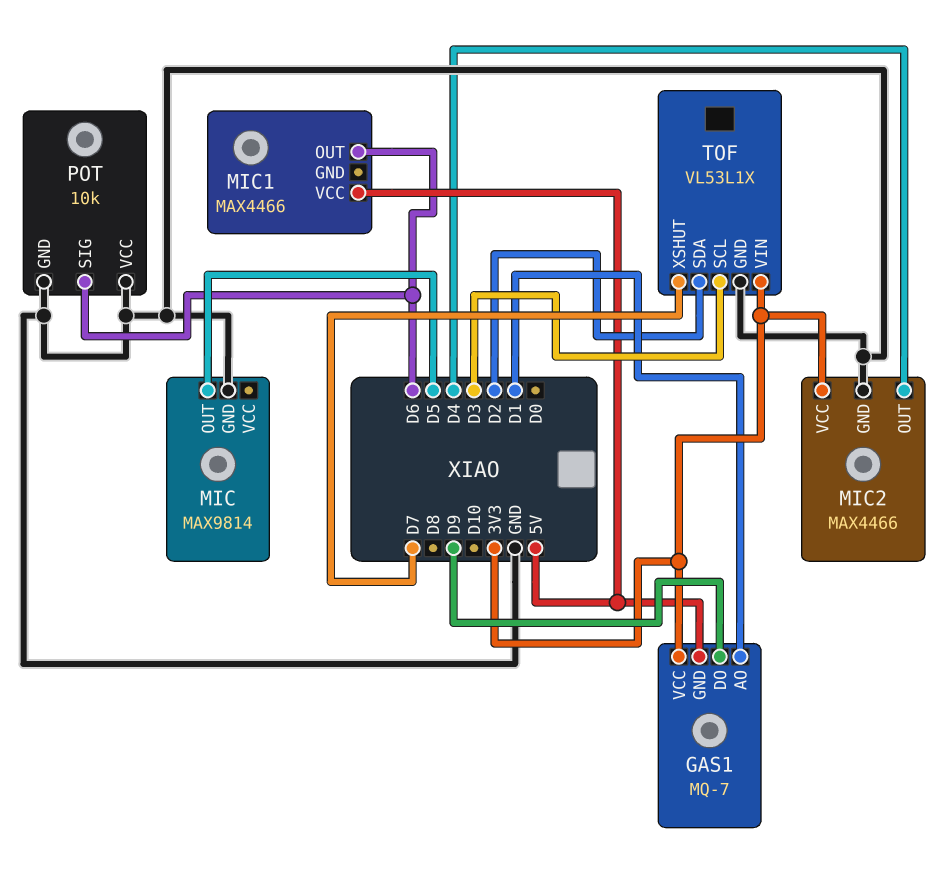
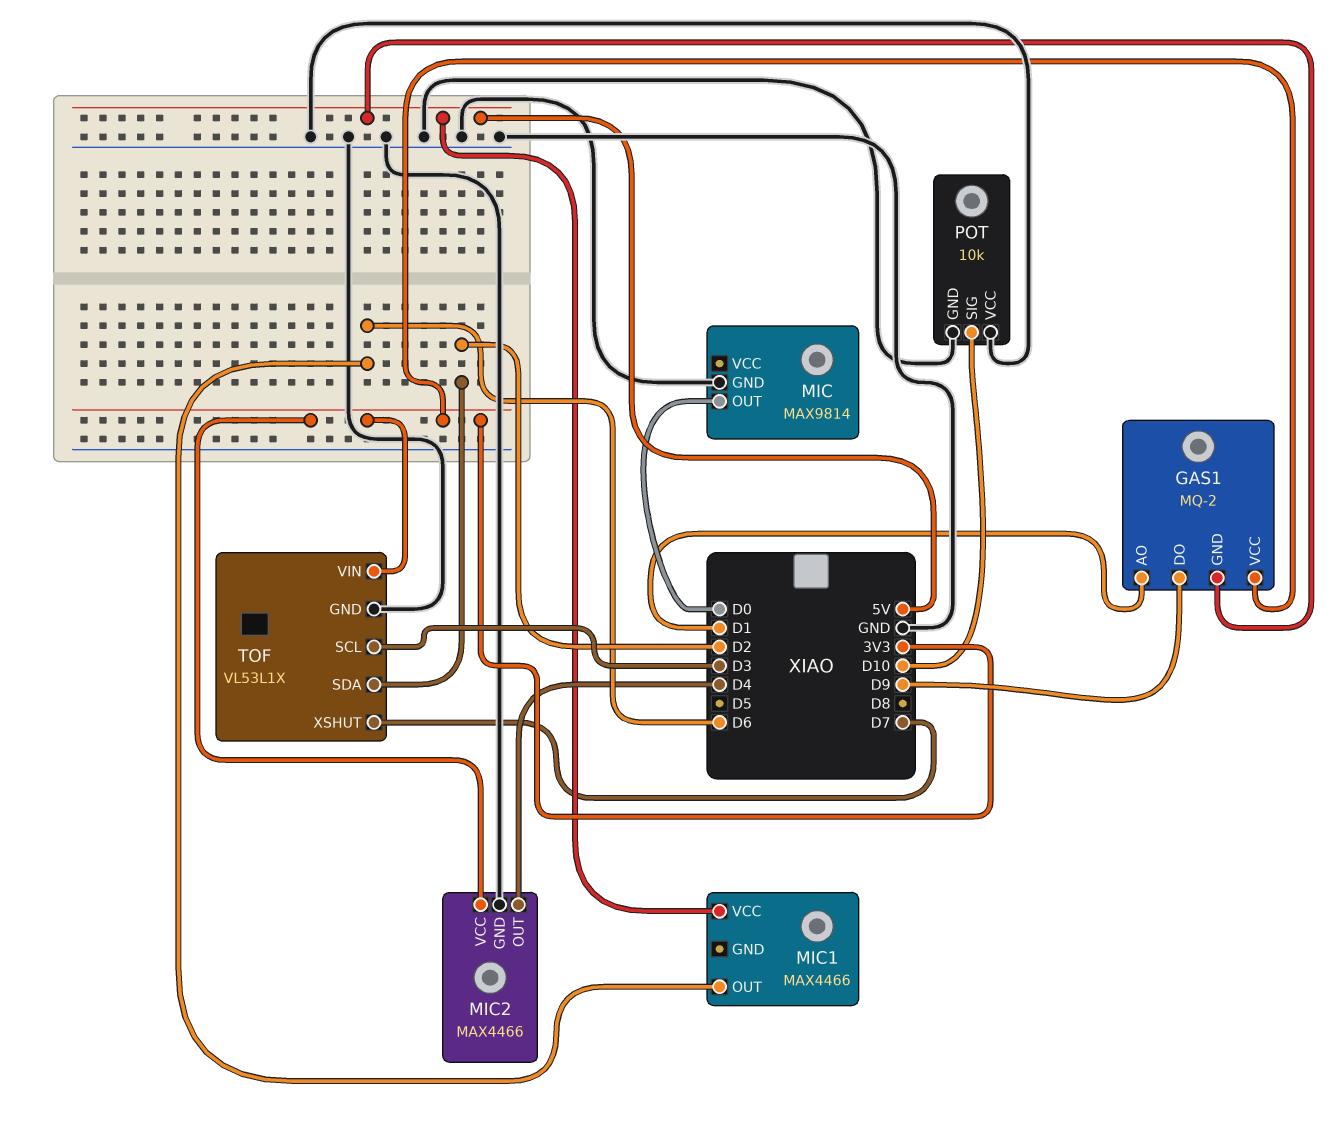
GAS1: MQ-7 -> MQ-2
MIC pin OUT: D5 -> D0
POT pin SIG: D6 -> D10

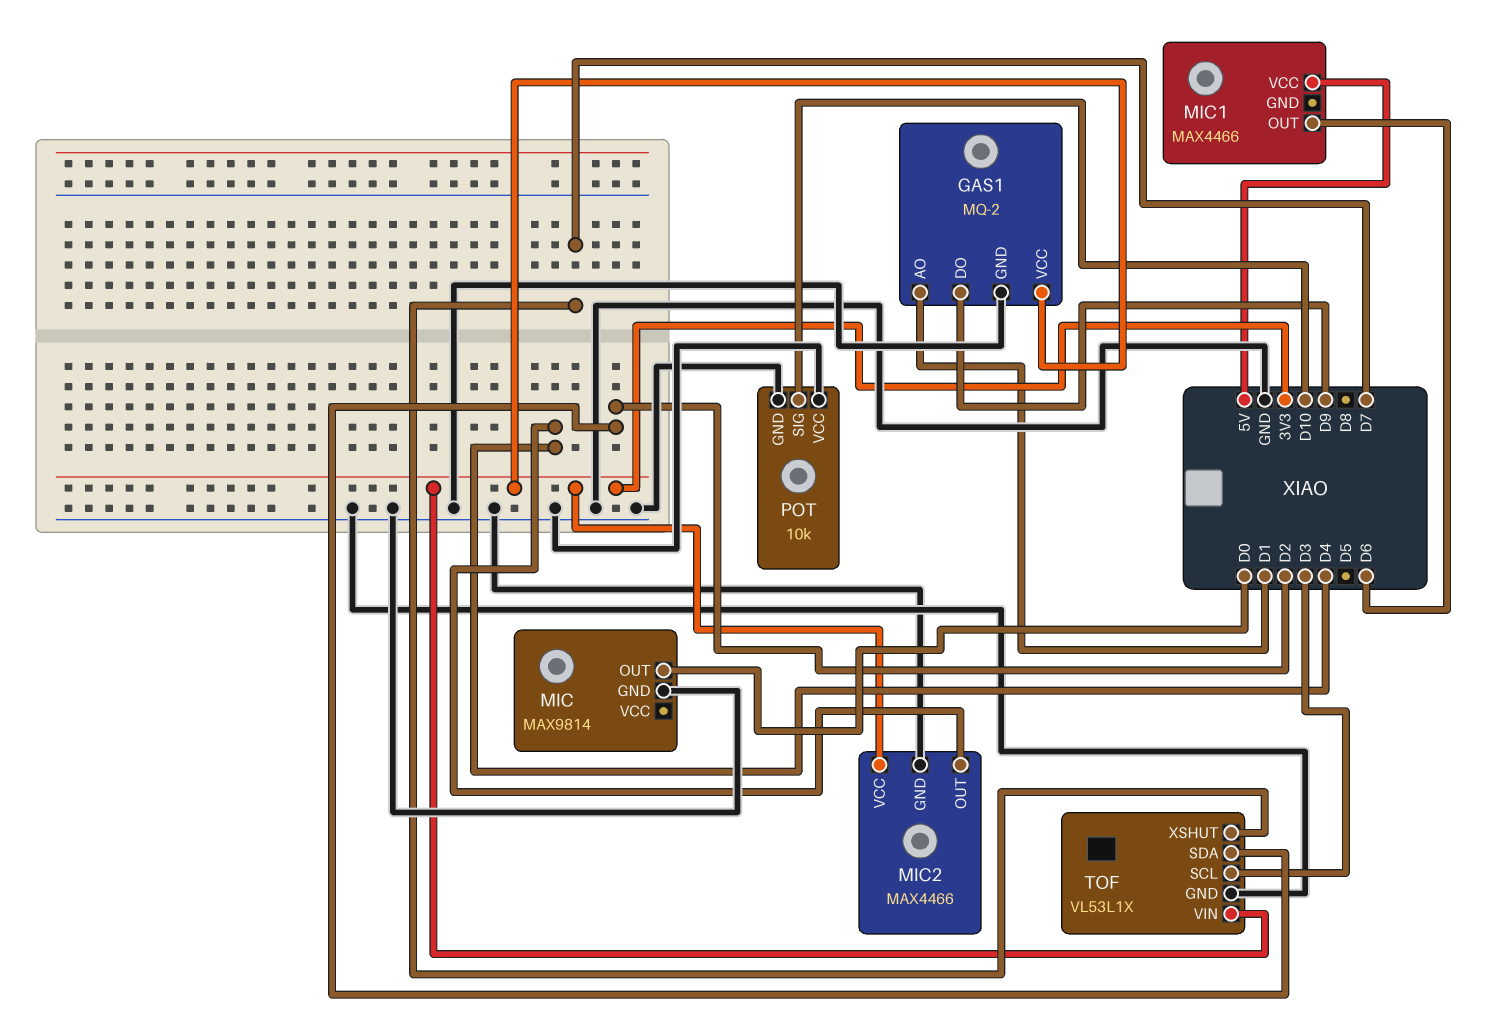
GAS1 pin GND: 5V -> GND

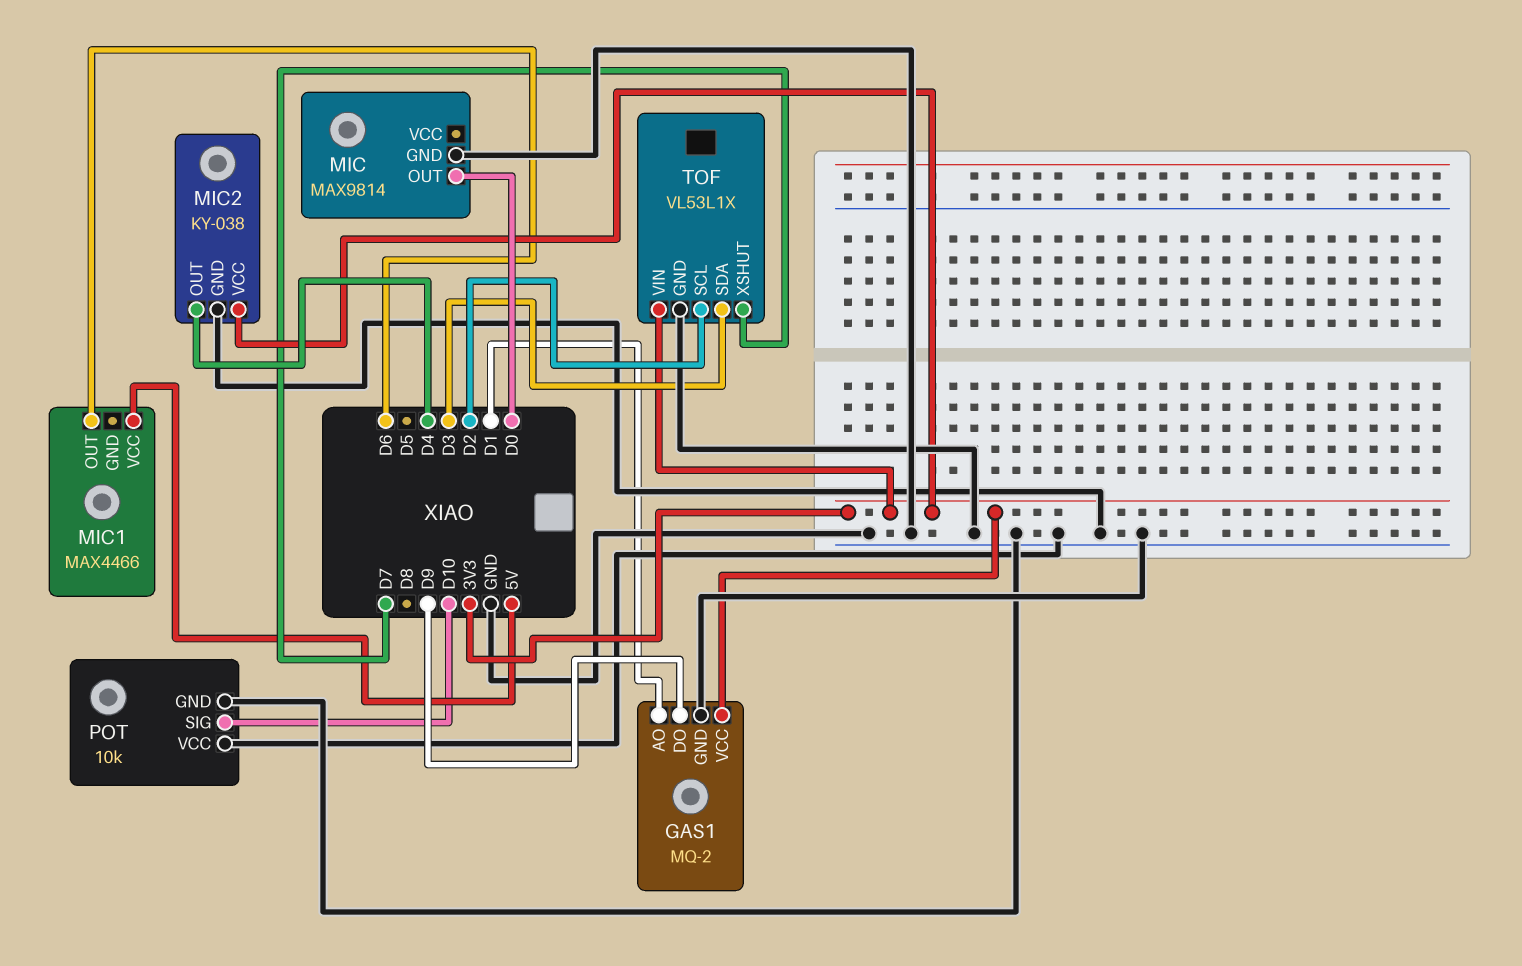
MIC2: MAX4466 -> KY-038
TOF pin SCL: D3 -> D2
TOF pin SDA: D2 -> D3

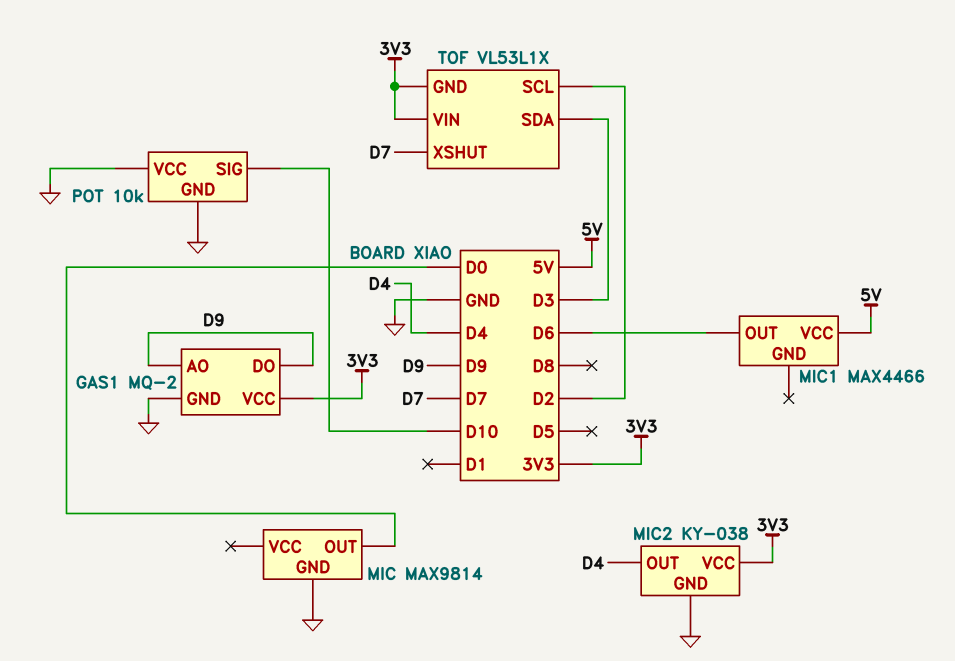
GAS1 pin AO: D1 -> D9
TOF pin GND: GND -> 3V3

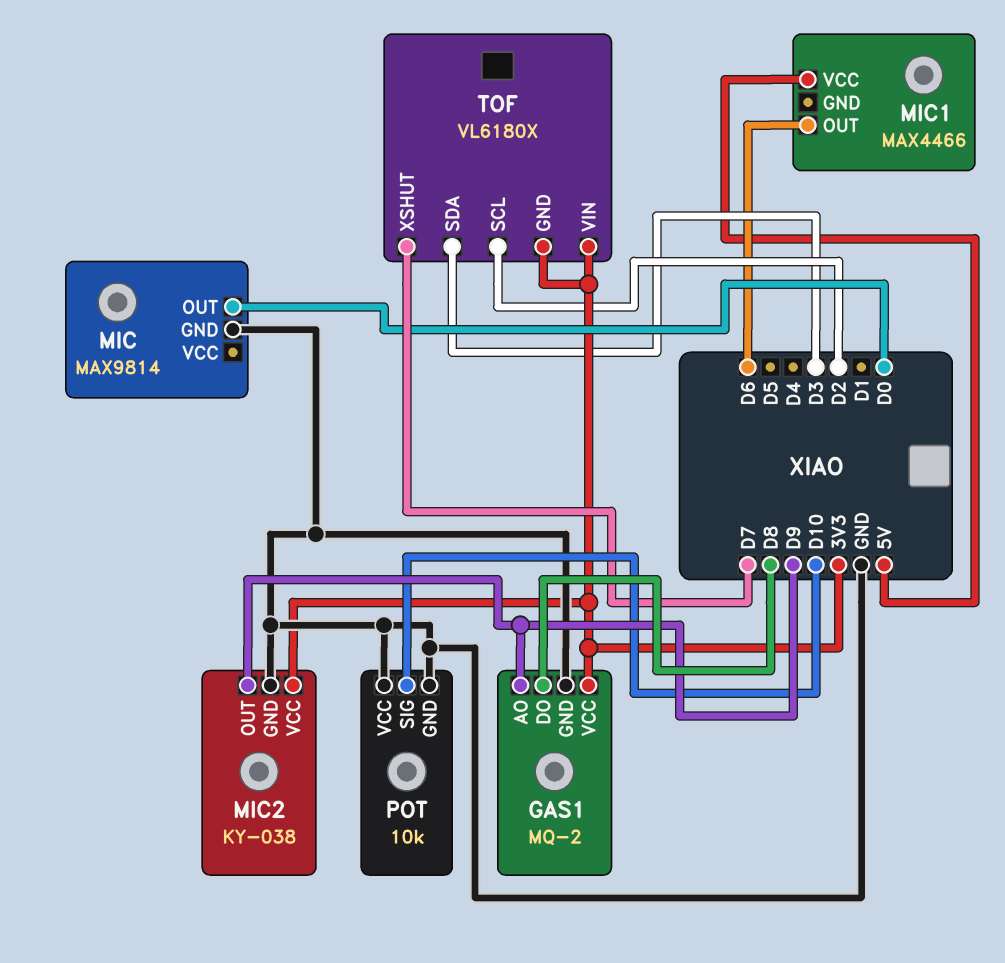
GAS1 pin DO: D9 -> D8
MIC2 pin OUT: D4 -> D9
TOF: VL53L1X -> VL6180X

